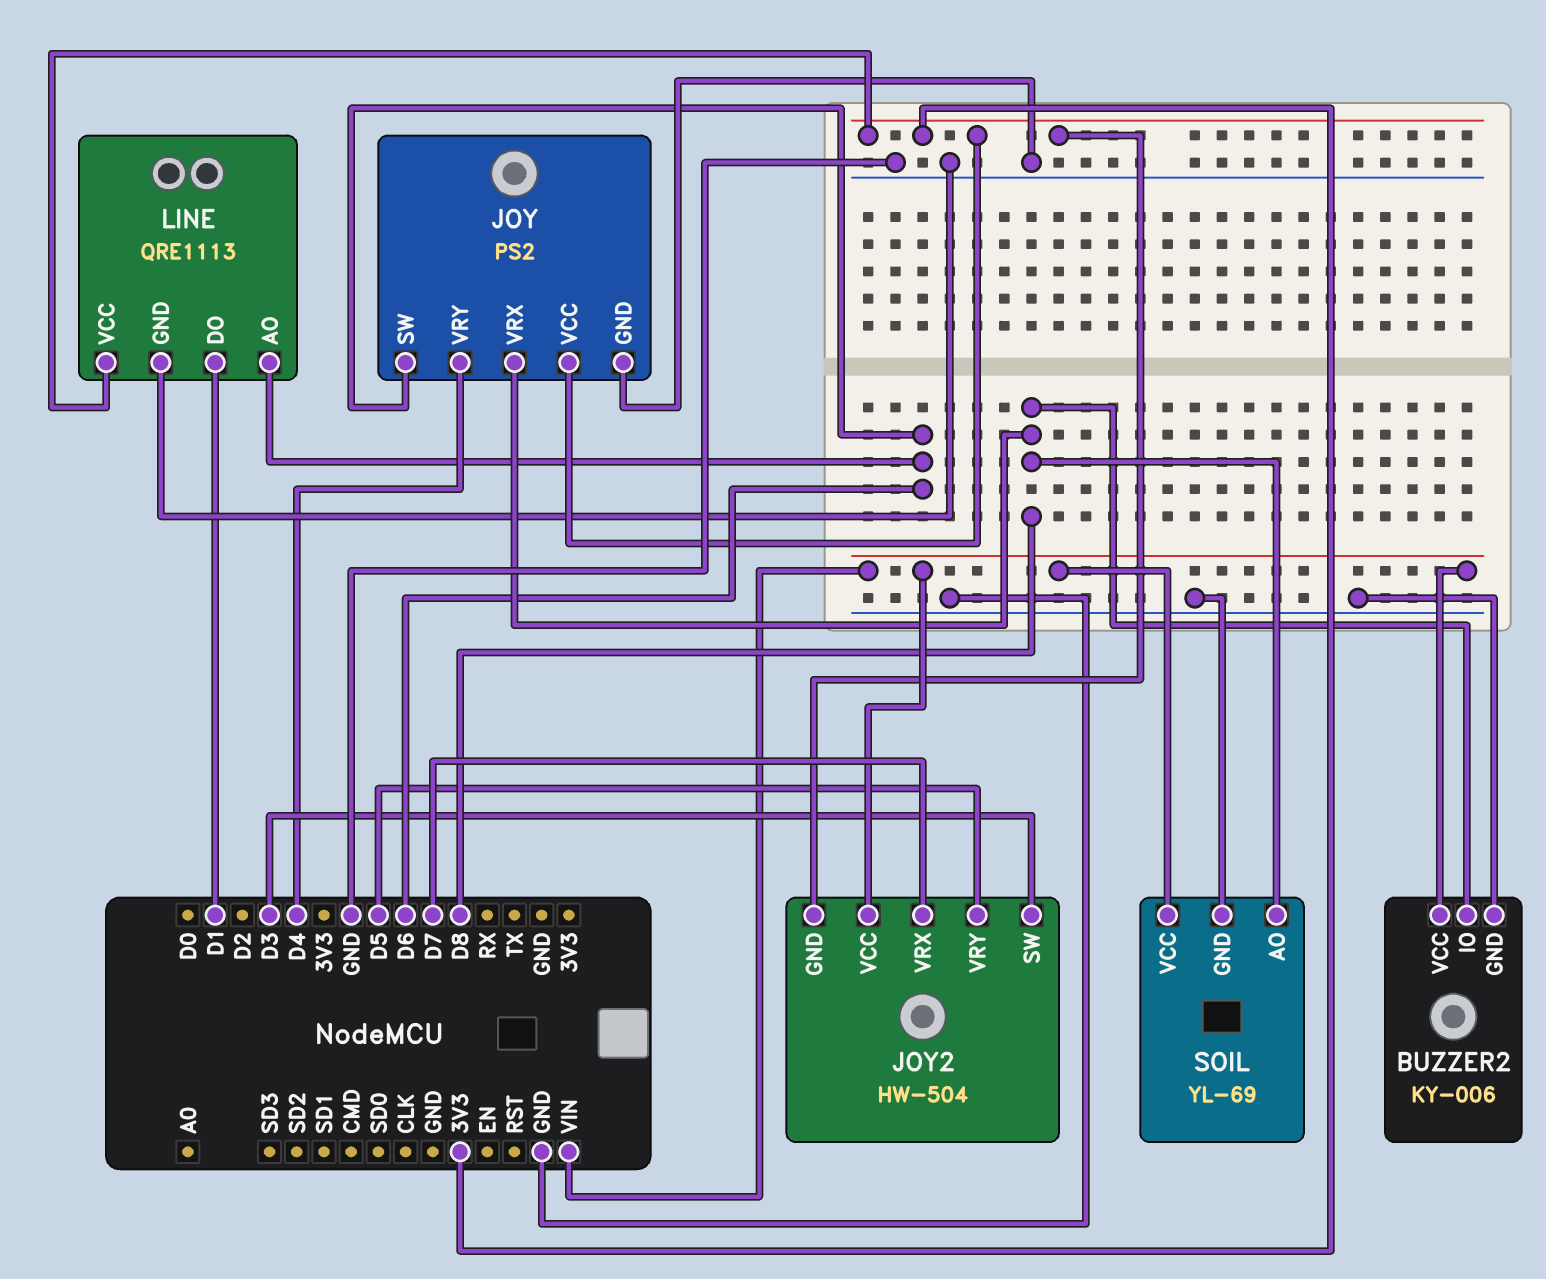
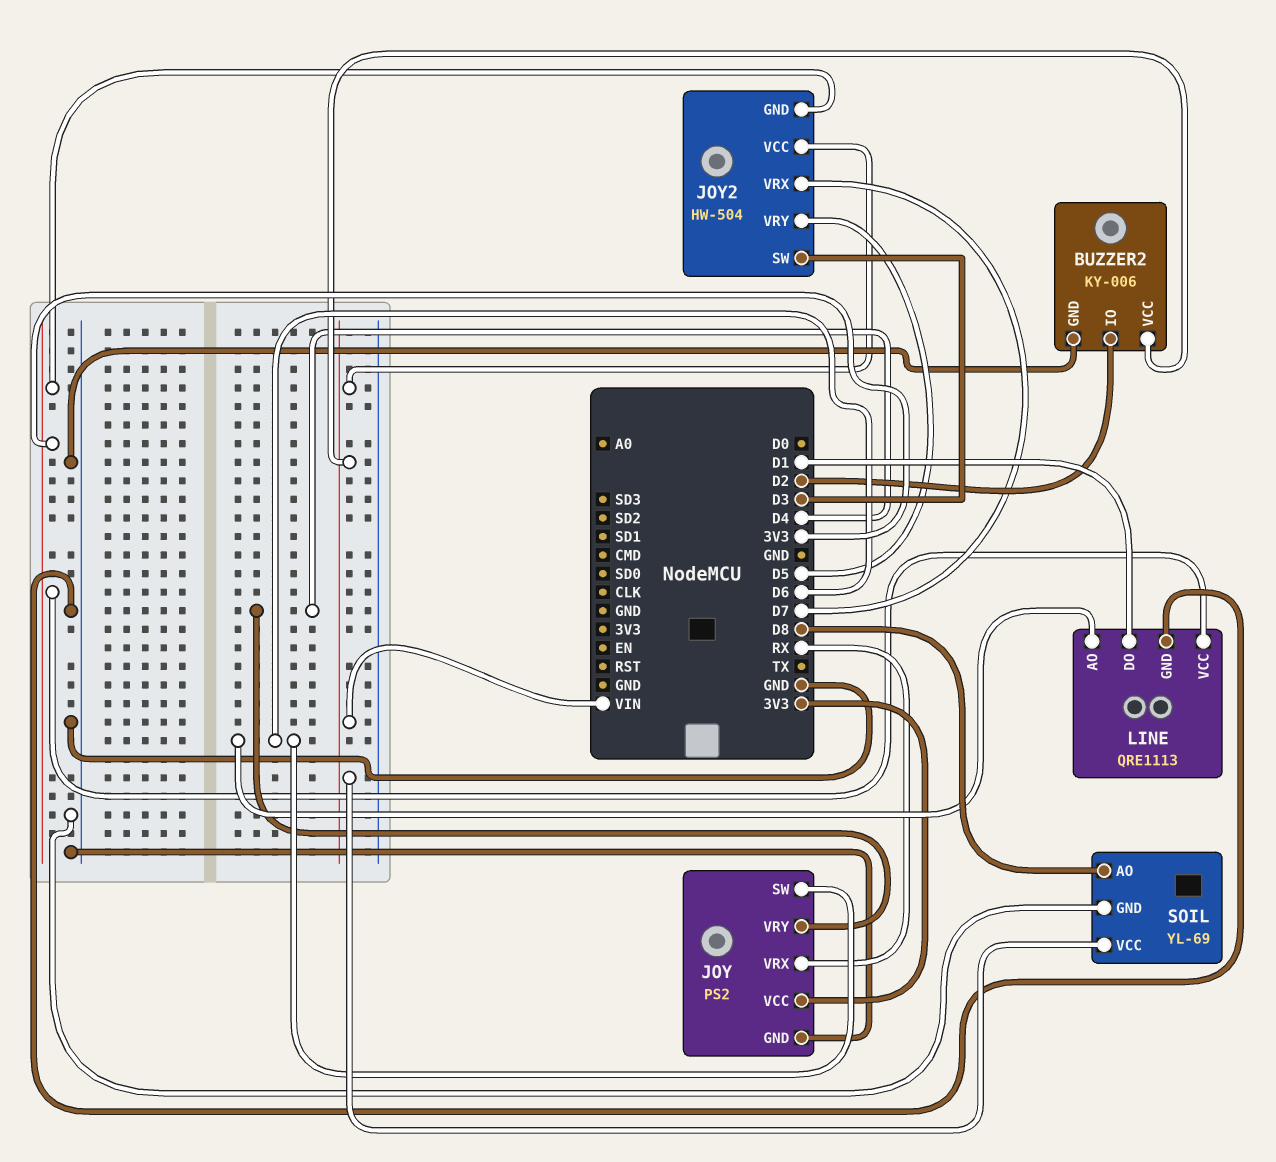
BUZZER2 pin IO: D8 -> D2
JOY pin VRX: D8 -> RX

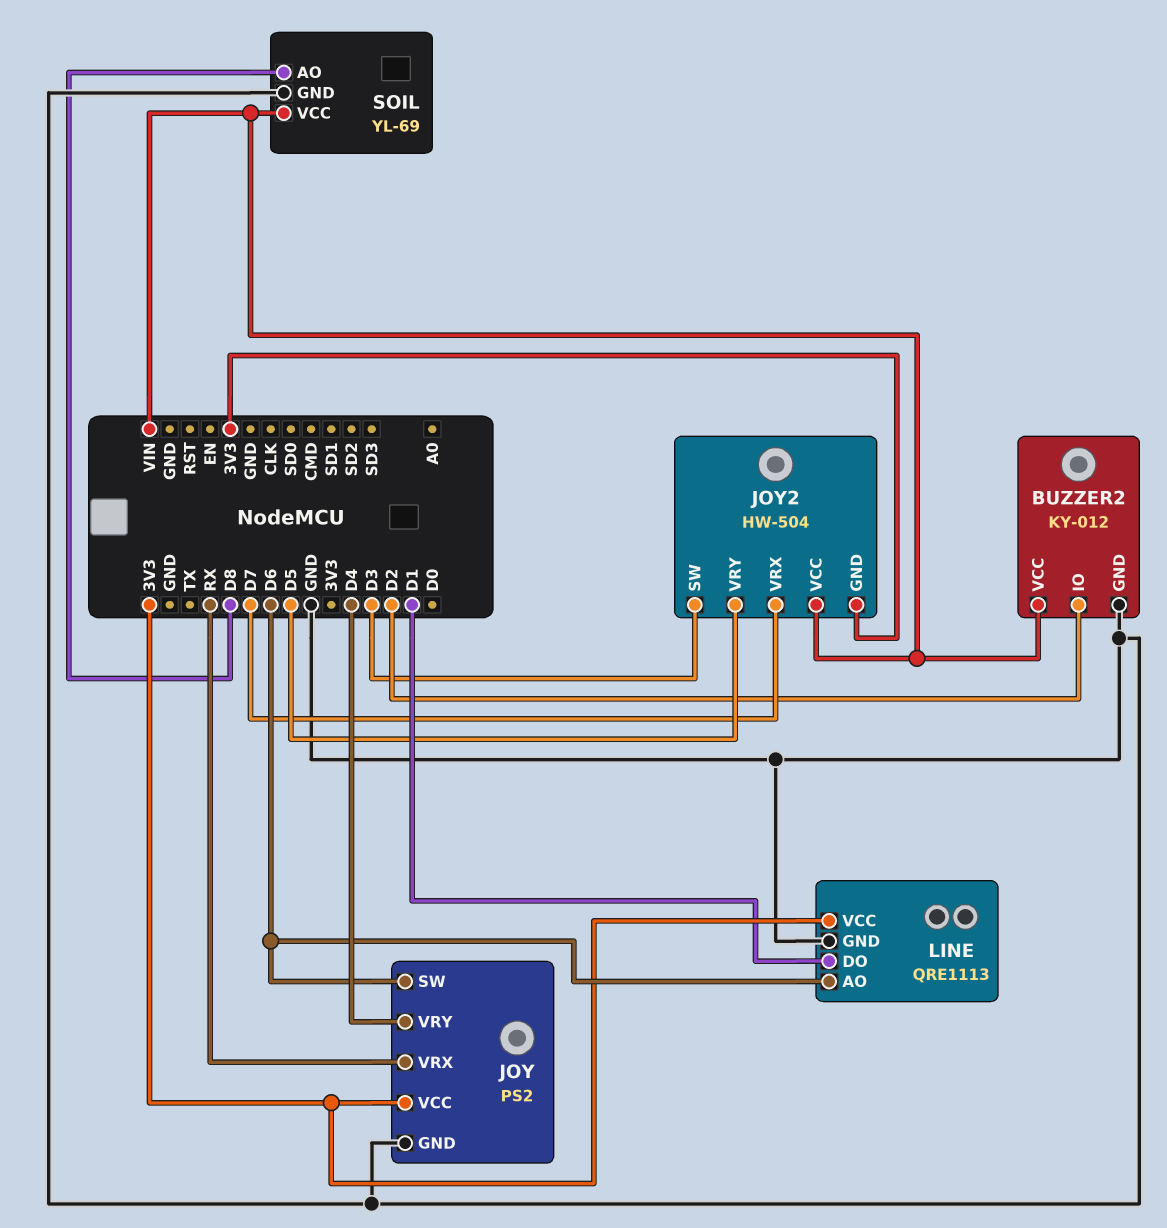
BUZZER2: KY-006 -> KY-012

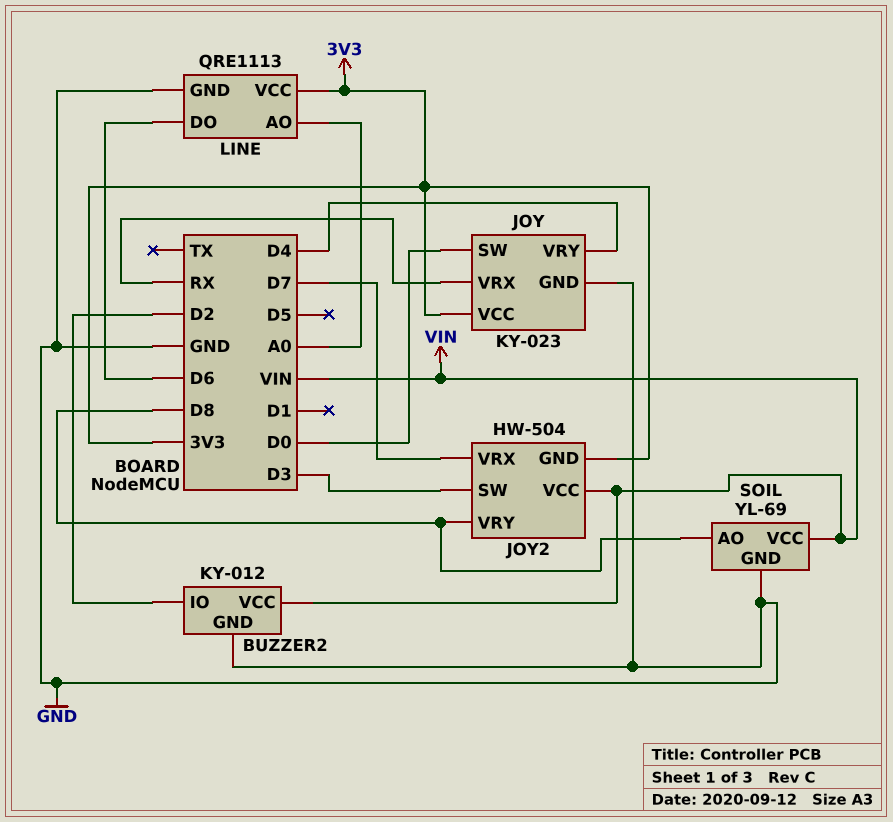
JOY: PS2 -> KY-023
JOY pin SW: D6 -> D0
JOY2 pin VRY: D5 -> D8
LINE pin AO: D6 -> A0
LINE pin DO: D1 -> D6

